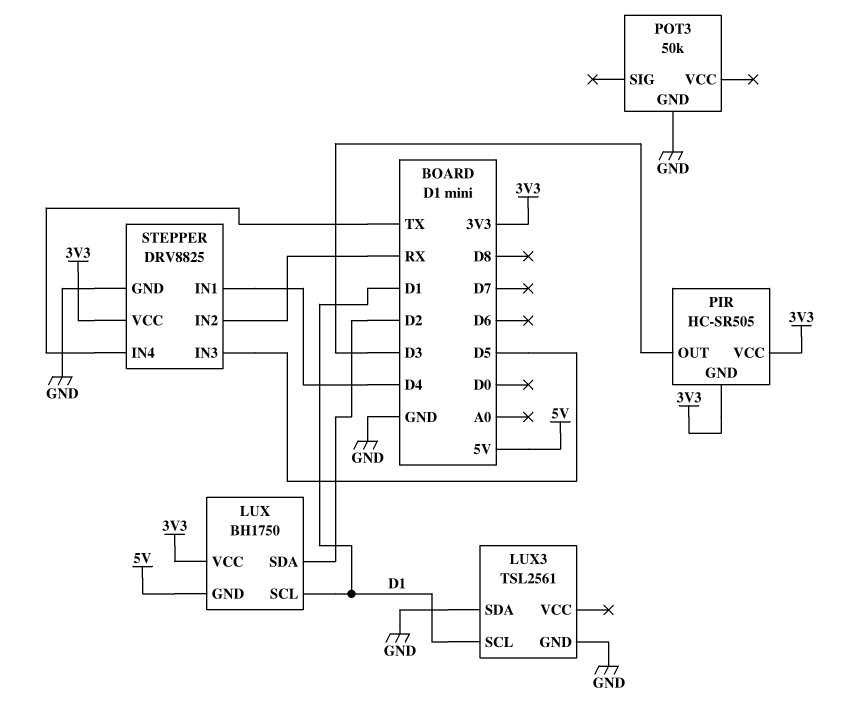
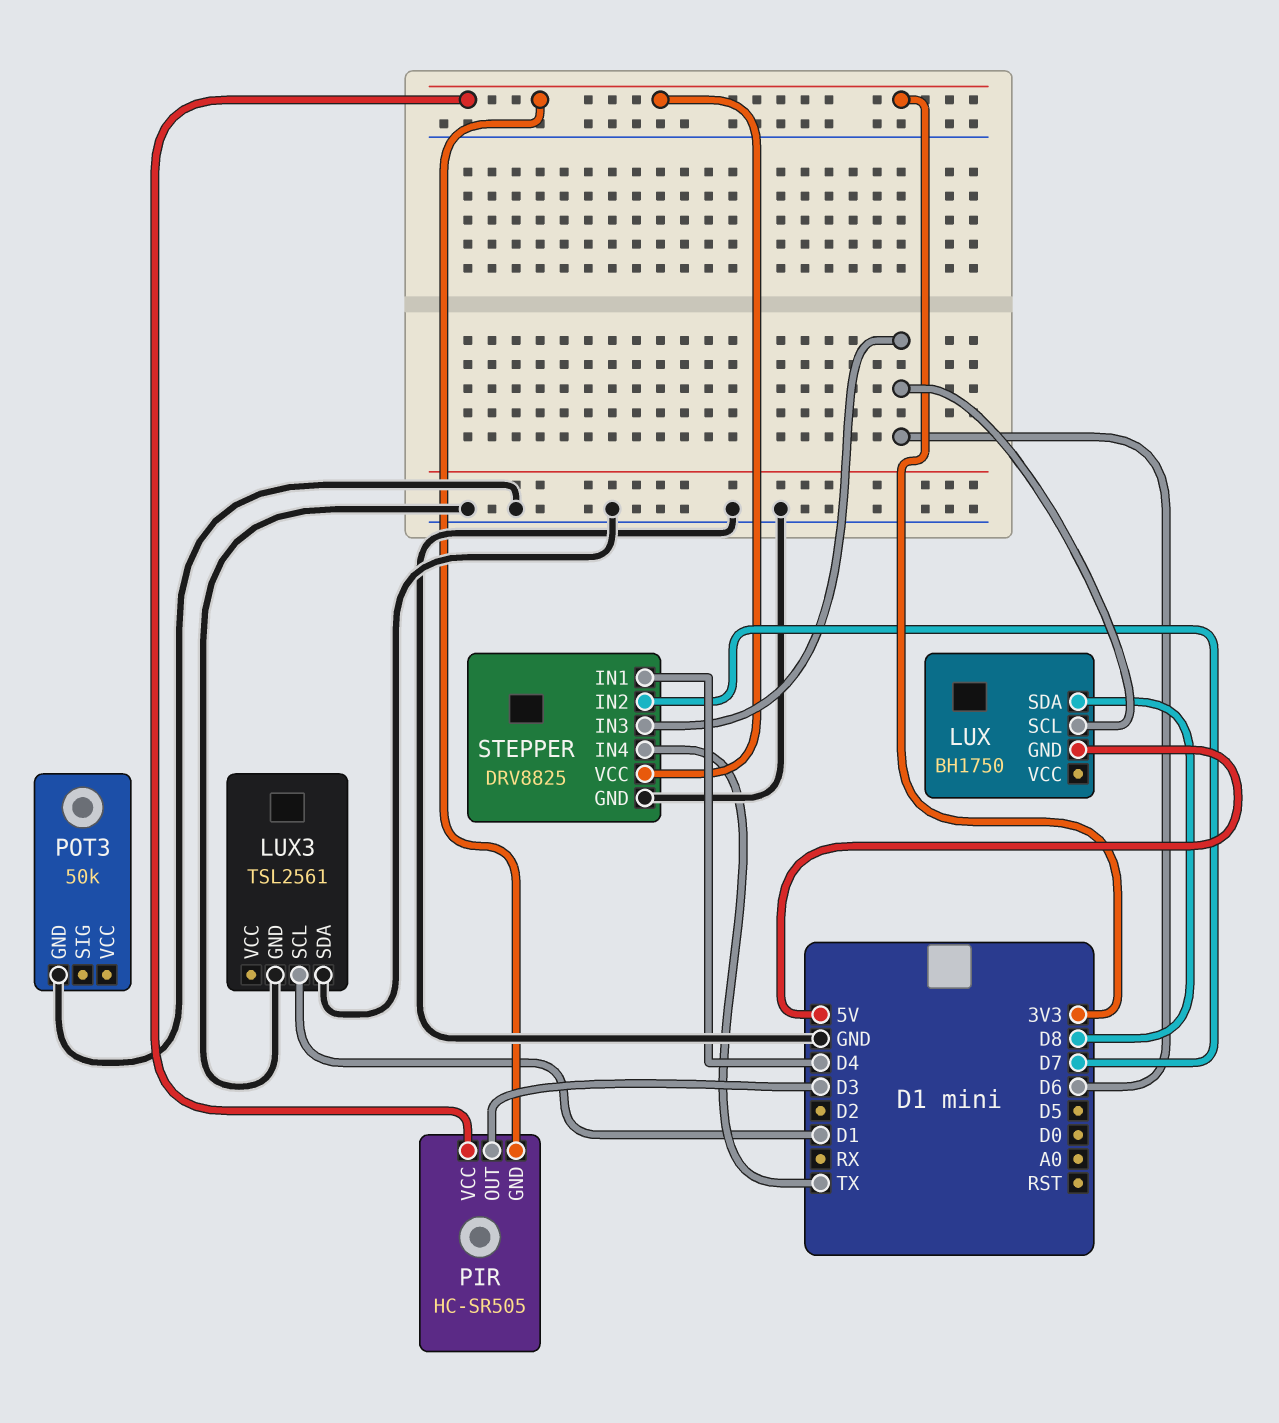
LUX pin SCL: D1 -> D6
LUX pin SDA: D2 -> D8
LUX pin VCC: 3V3 -> none
STEPPER pin IN2: RX -> D7
STEPPER pin IN3: D5 -> D6

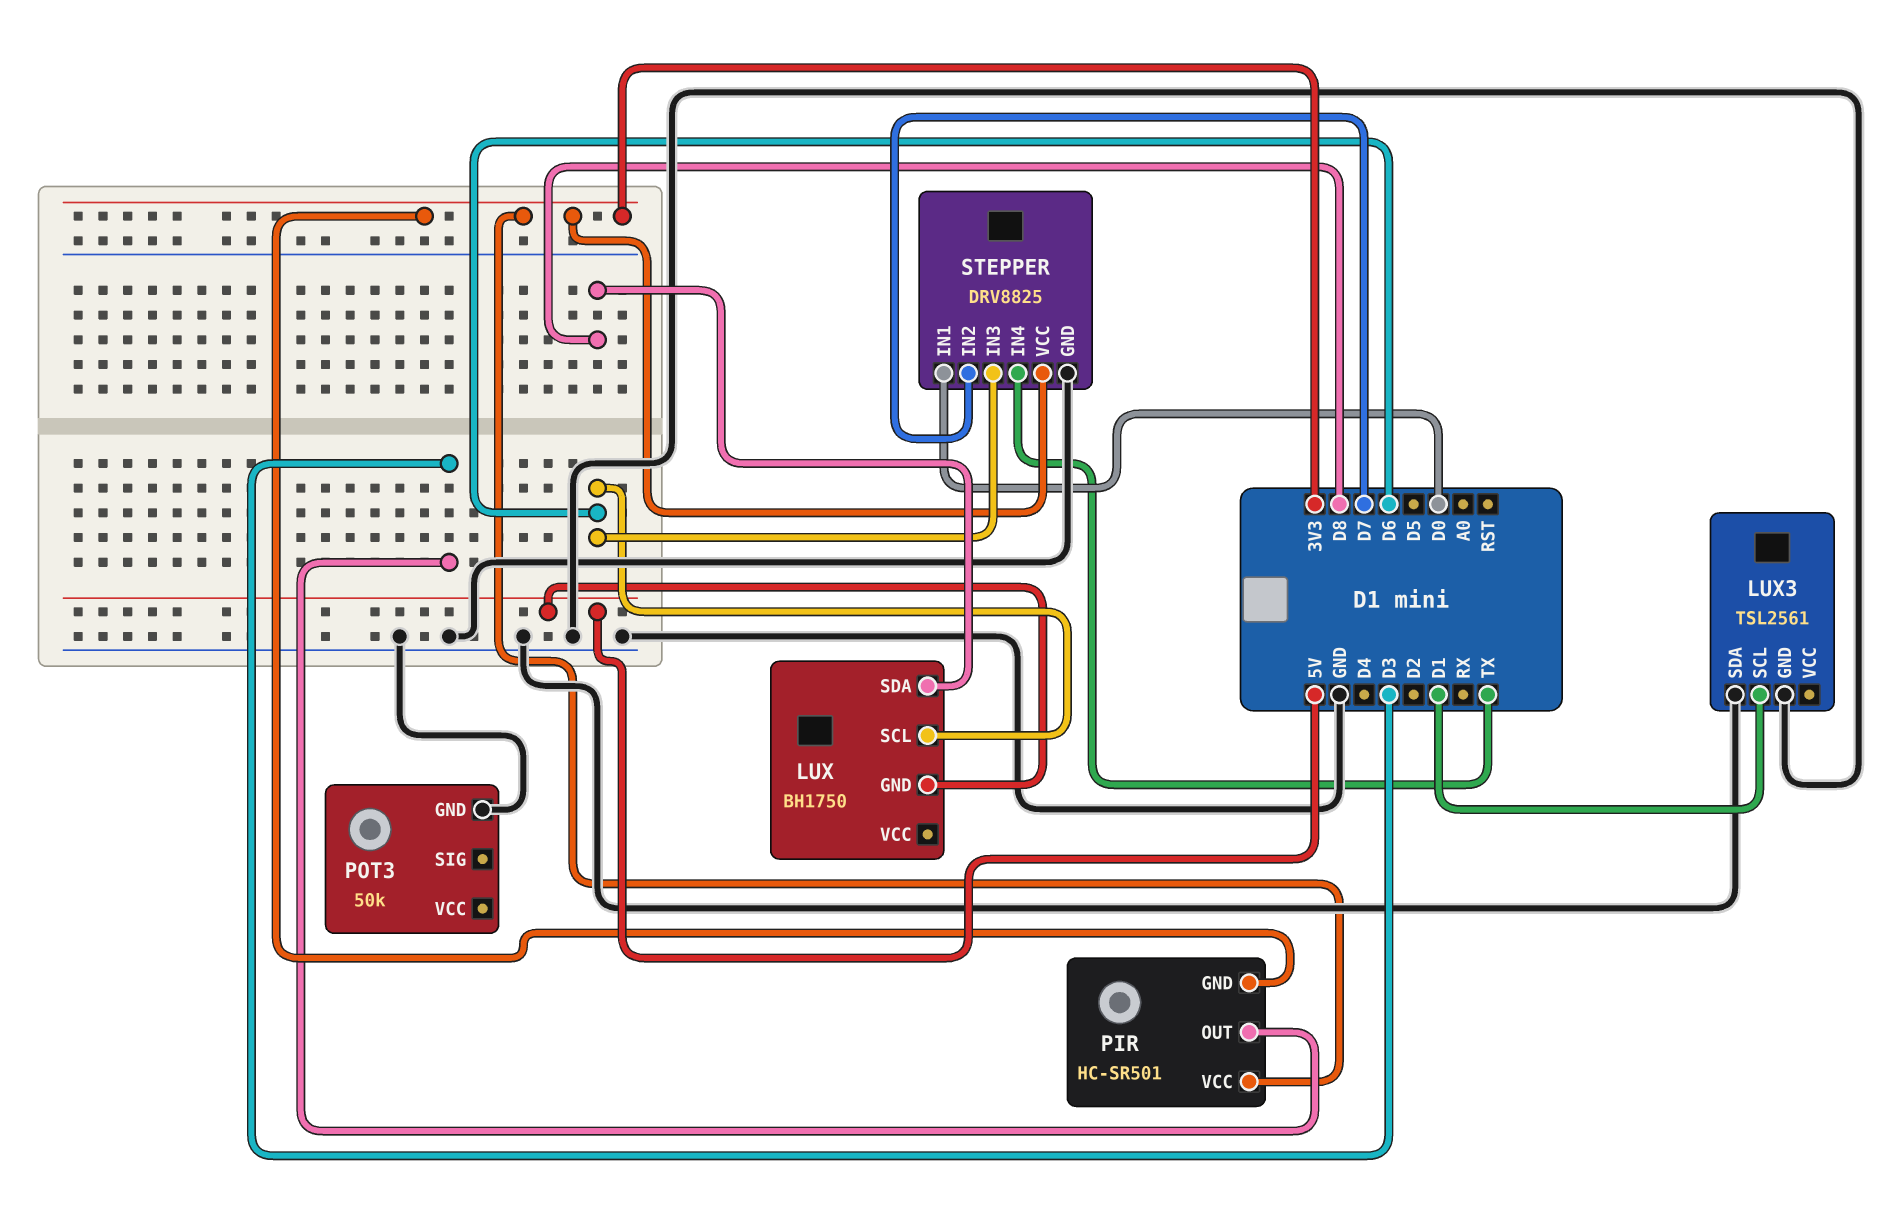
PIR: HC-SR505 -> HC-SR501
STEPPER pin IN1: D4 -> D0

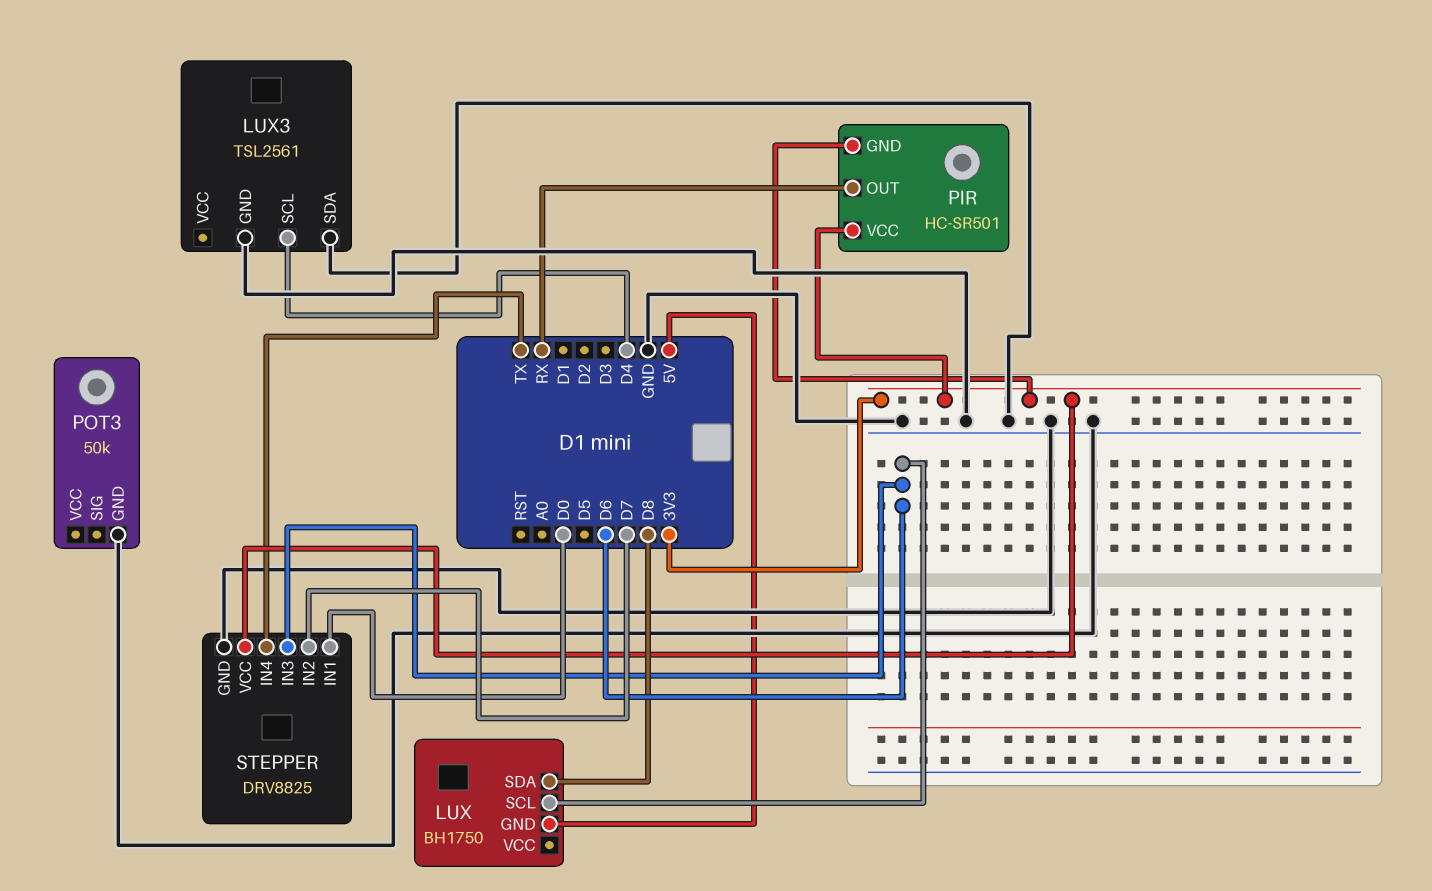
LUX3 pin SCL: D1 -> D4
PIR pin OUT: D3 -> RX

